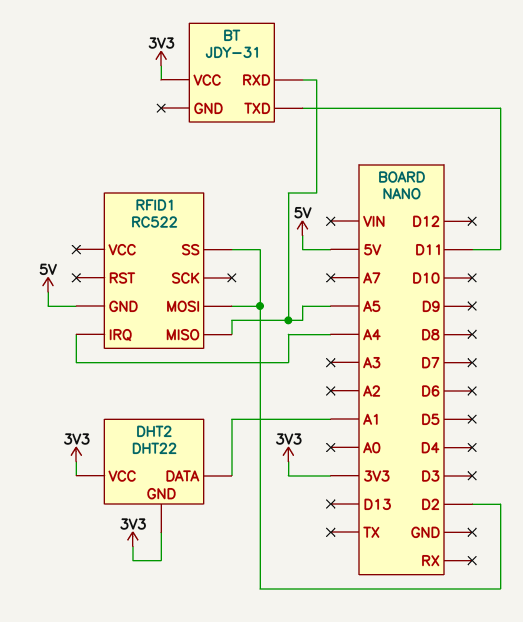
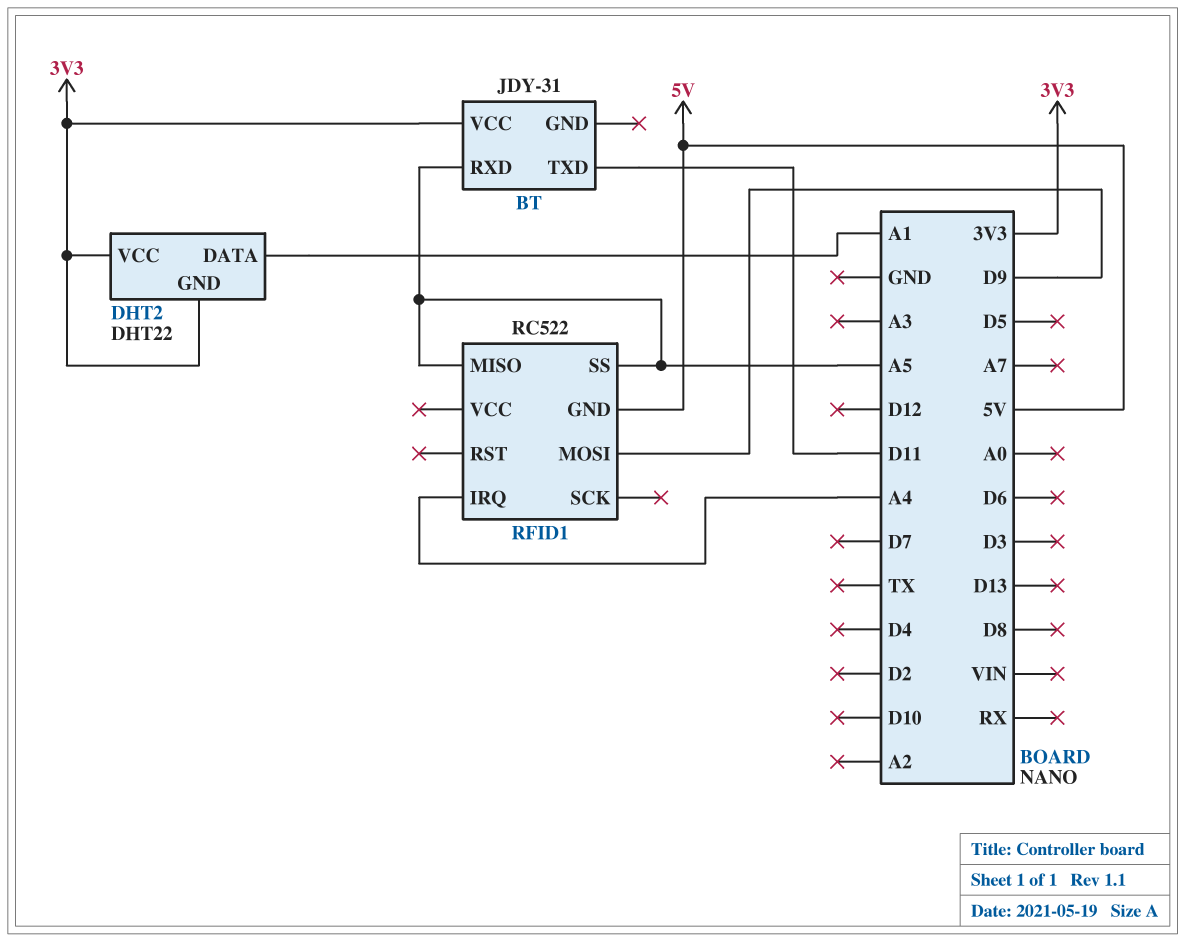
RFID1 pin MOSI: D2 -> D9
RFID1 pin SS: D2 -> A5

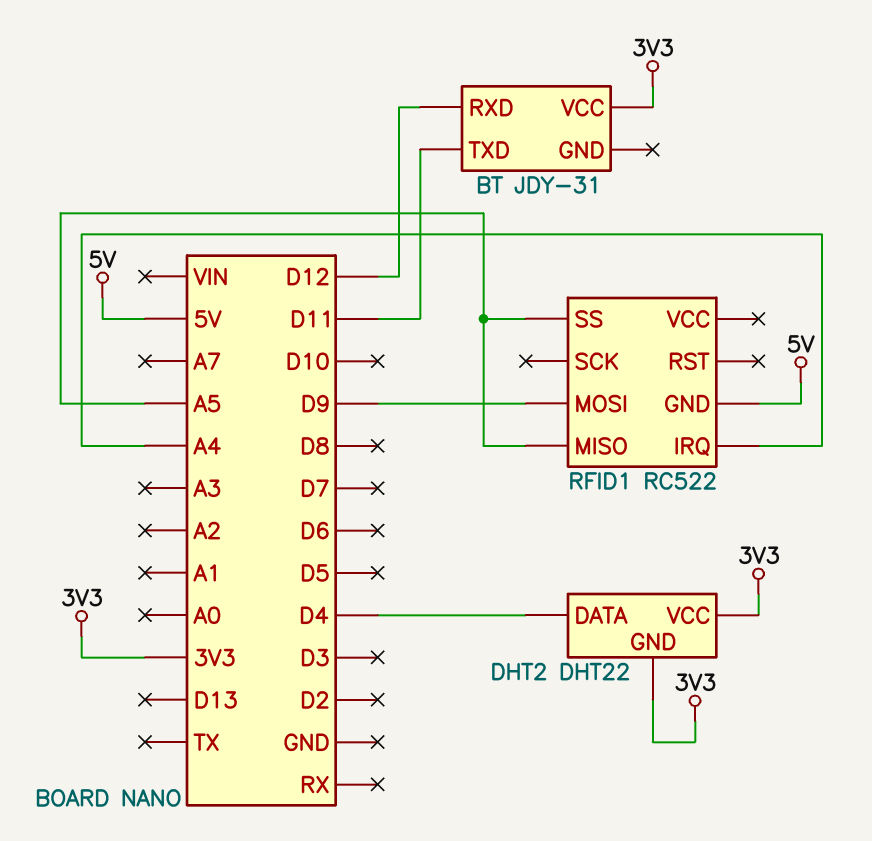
BT pin RXD: A5 -> D12
DHT2 pin DATA: A1 -> D4

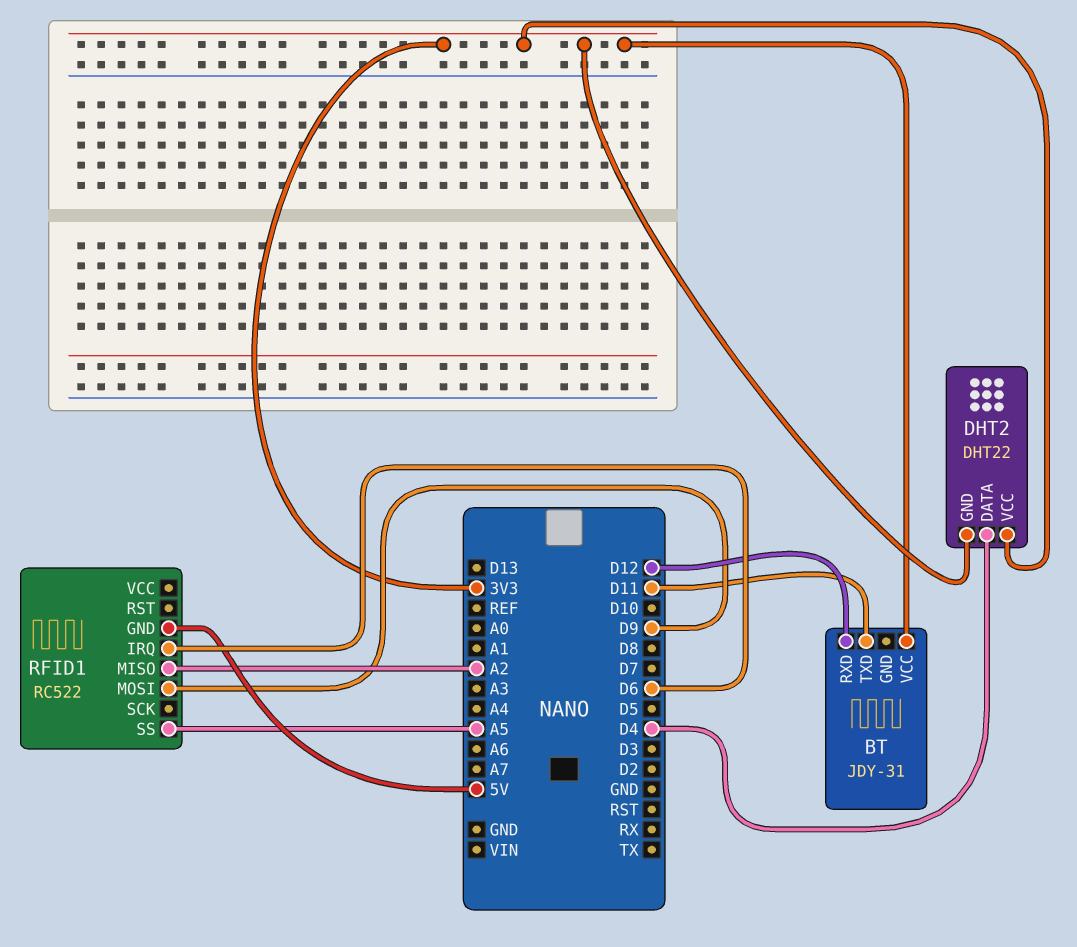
RFID1 pin IRQ: A4 -> D6
RFID1 pin MISO: A5 -> A2

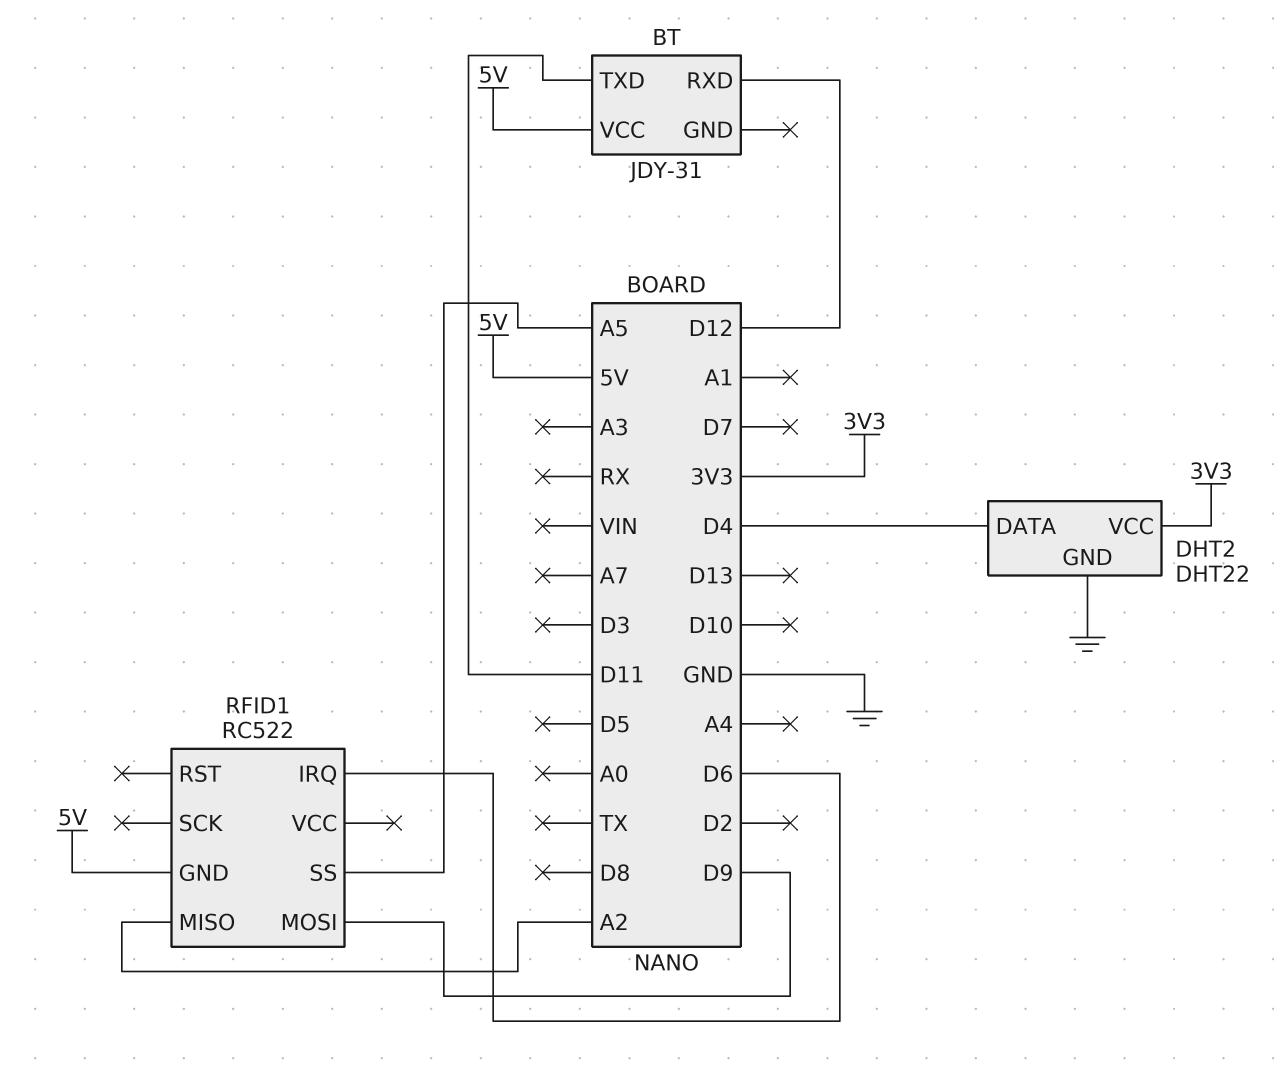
BT pin VCC: 3V3 -> 5V
DHT2 pin GND: 3V3 -> GND

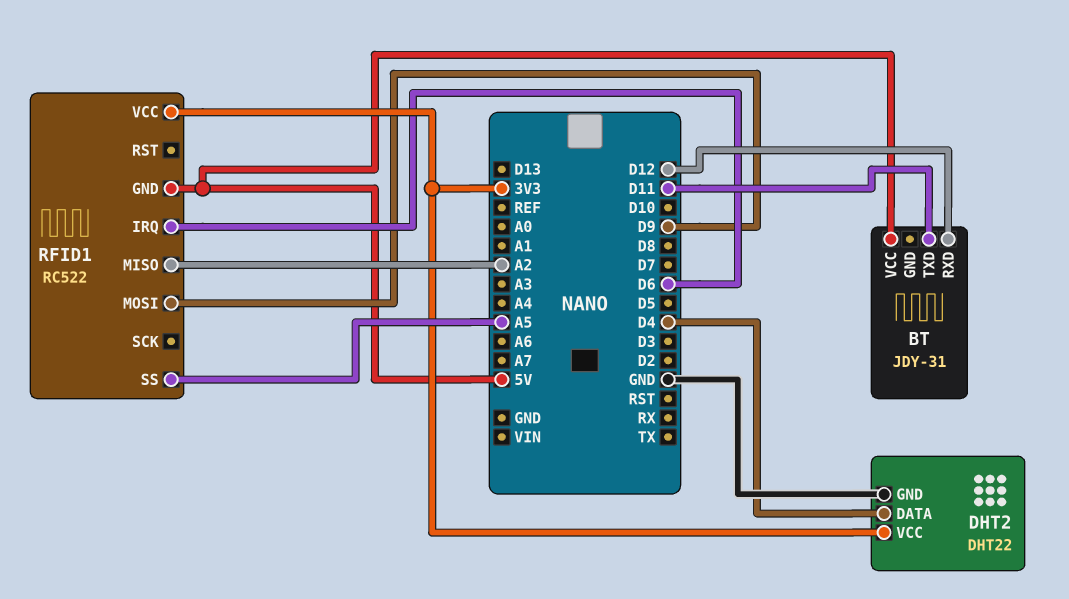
RFID1 pin VCC: none -> 3V3

